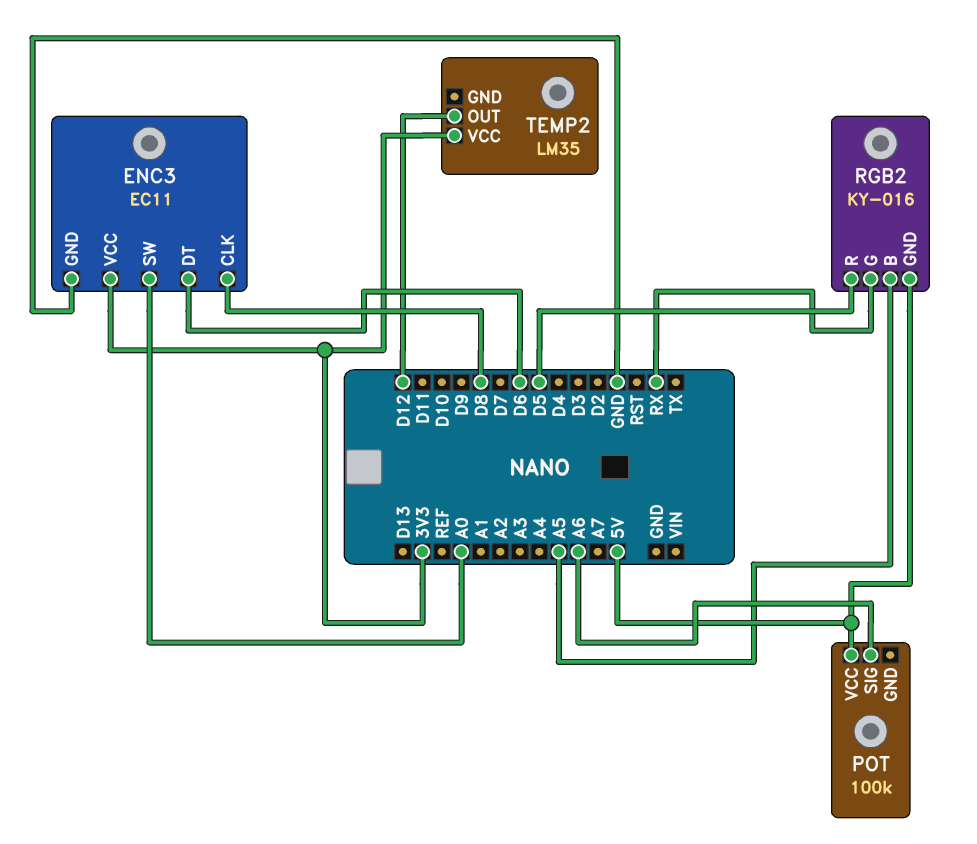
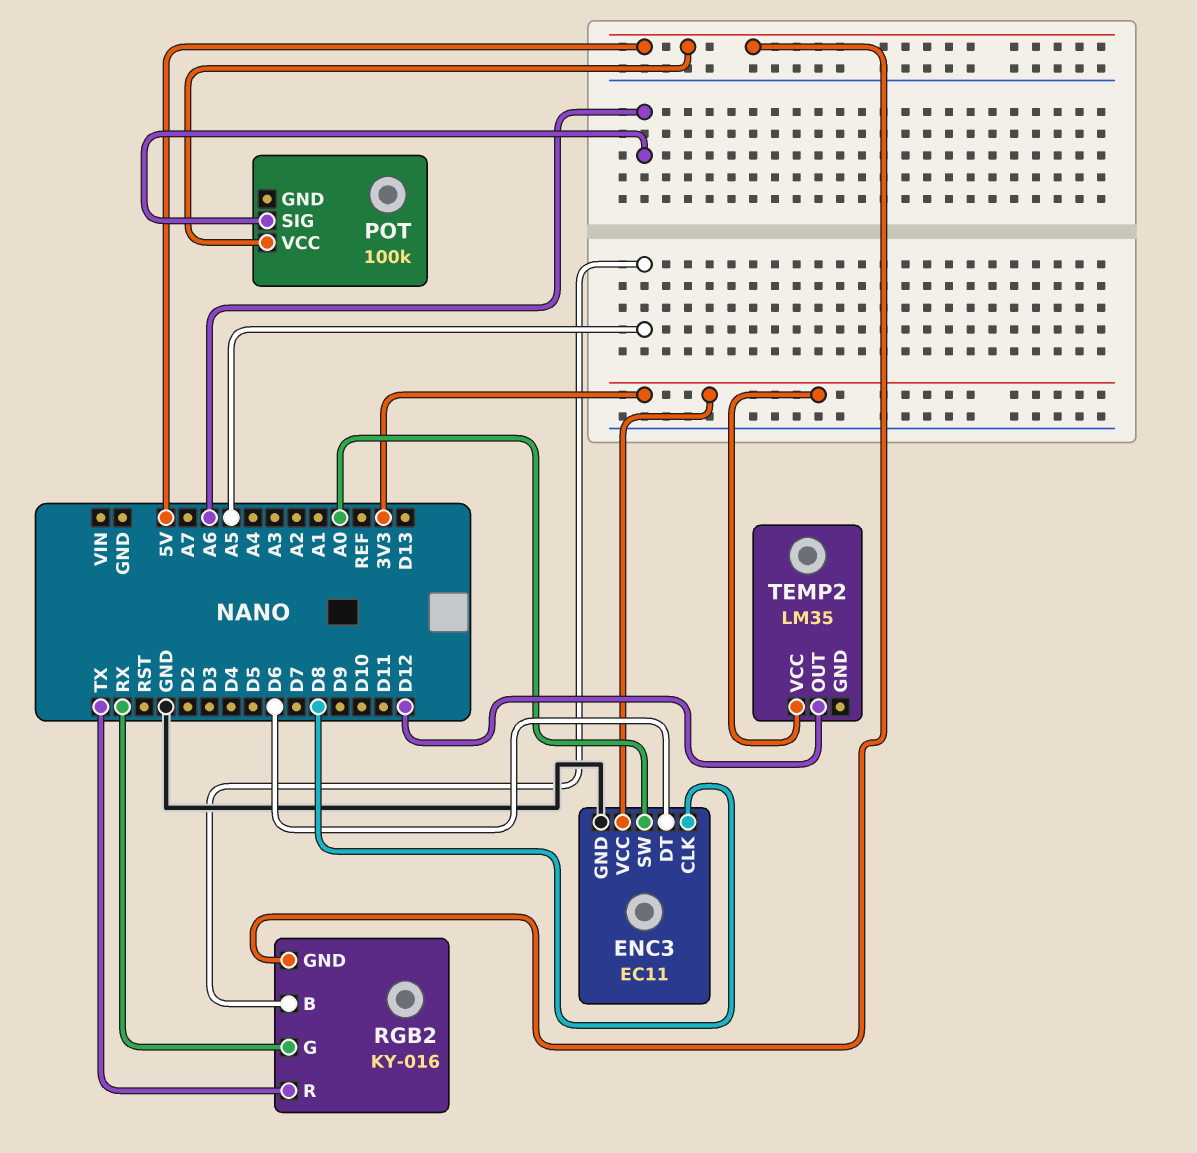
RGB2 pin R: D5 -> TX

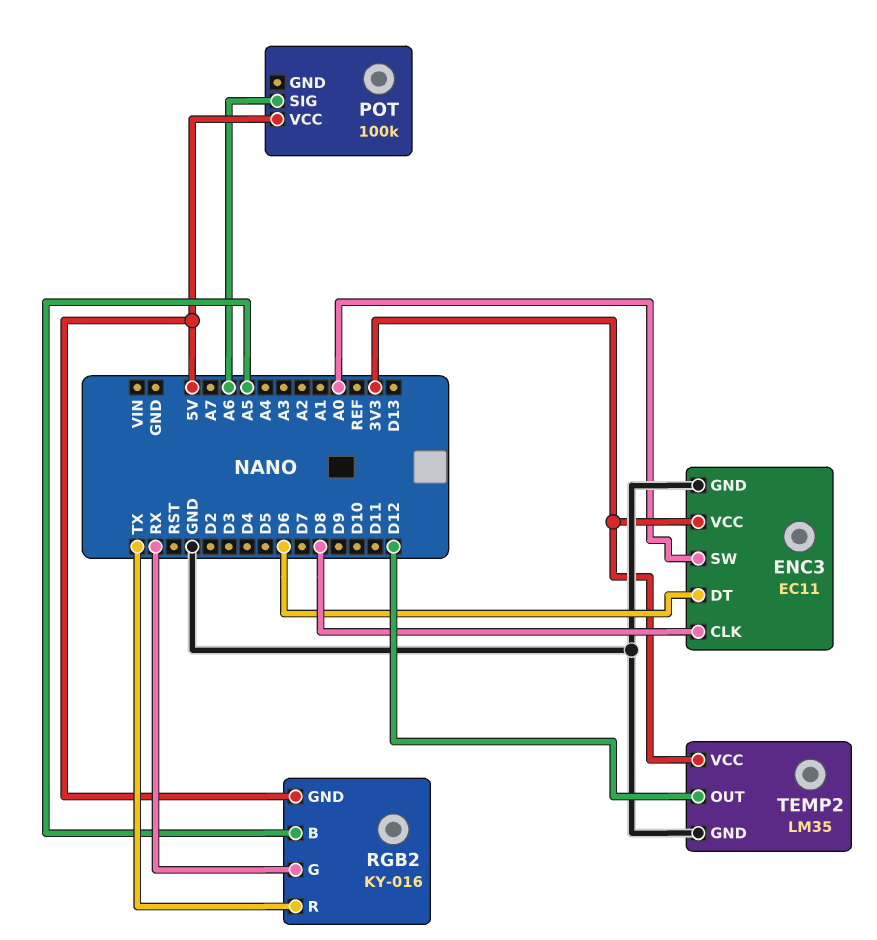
TEMP2 pin GND: none -> GND

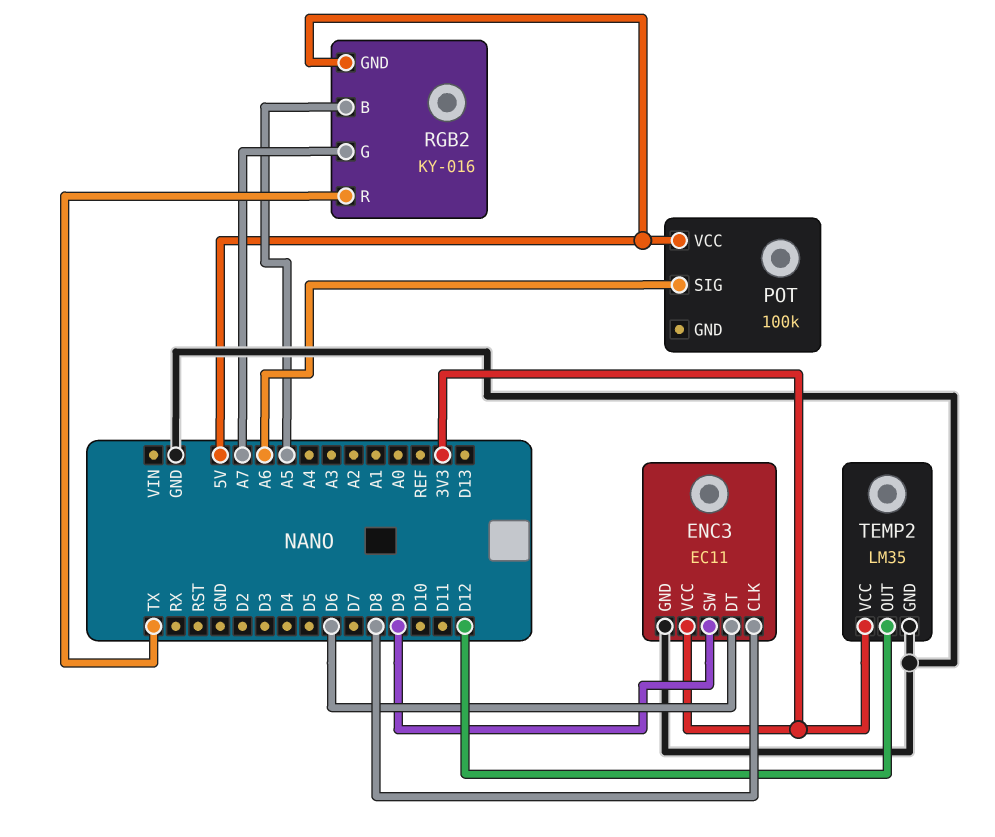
ENC3 pin SW: A0 -> D9
RGB2 pin G: RX -> A7

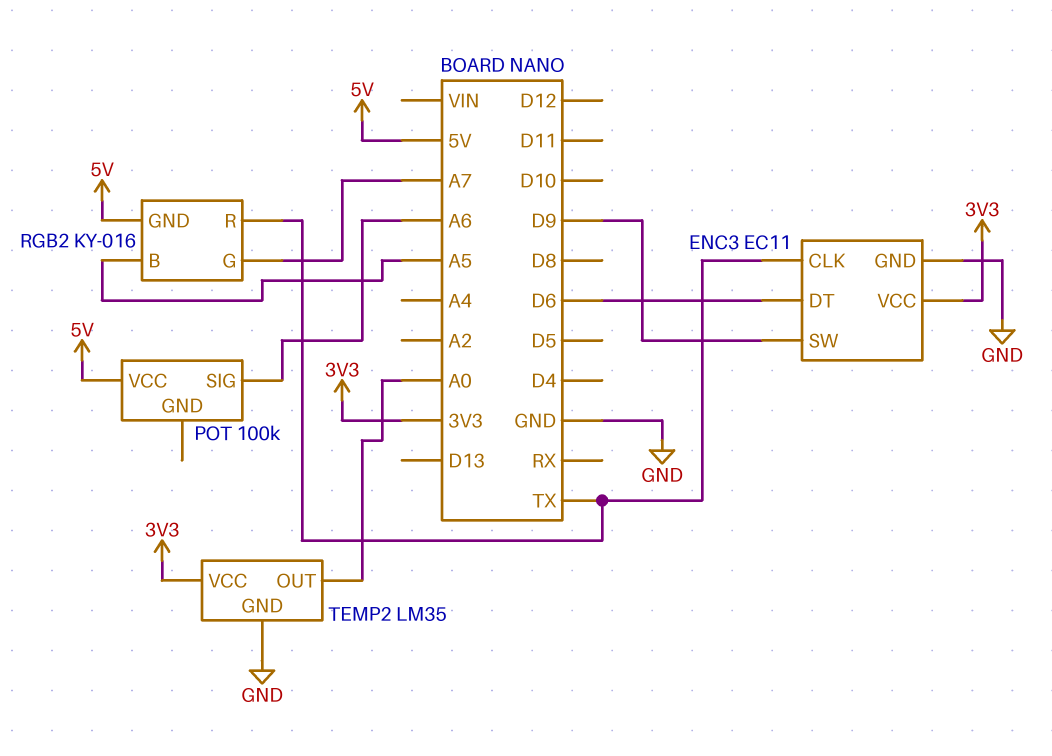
ENC3 pin CLK: D8 -> TX
TEMP2 pin OUT: D12 -> A0

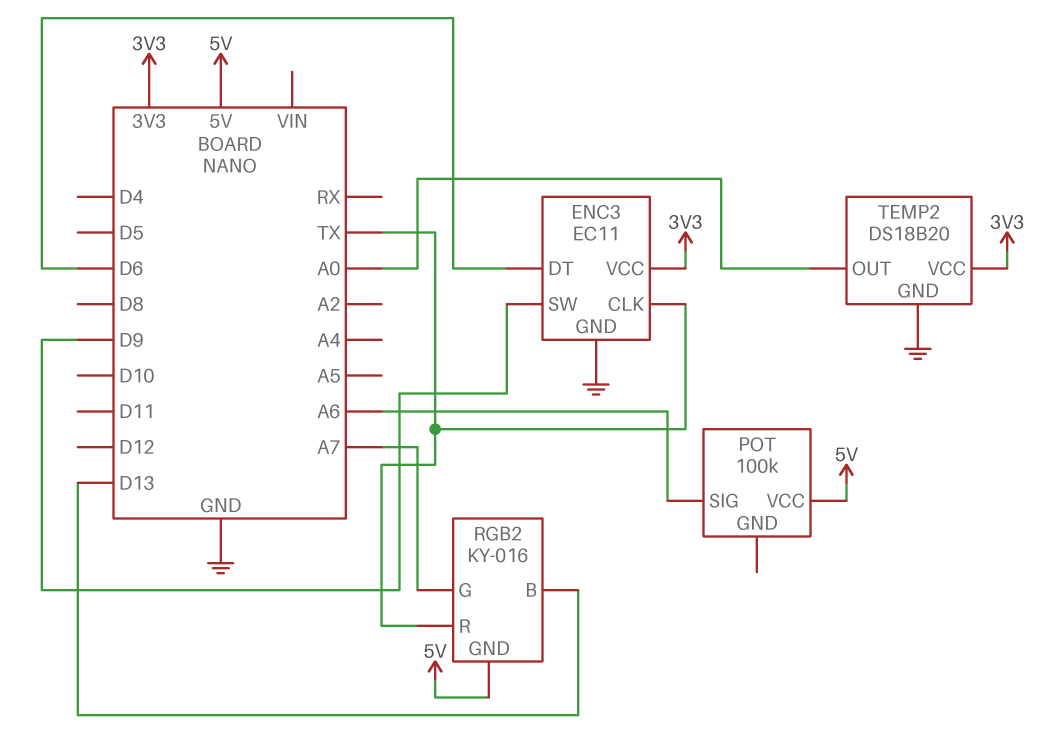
RGB2 pin B: A5 -> D13
TEMP2: LM35 -> DS18B20

